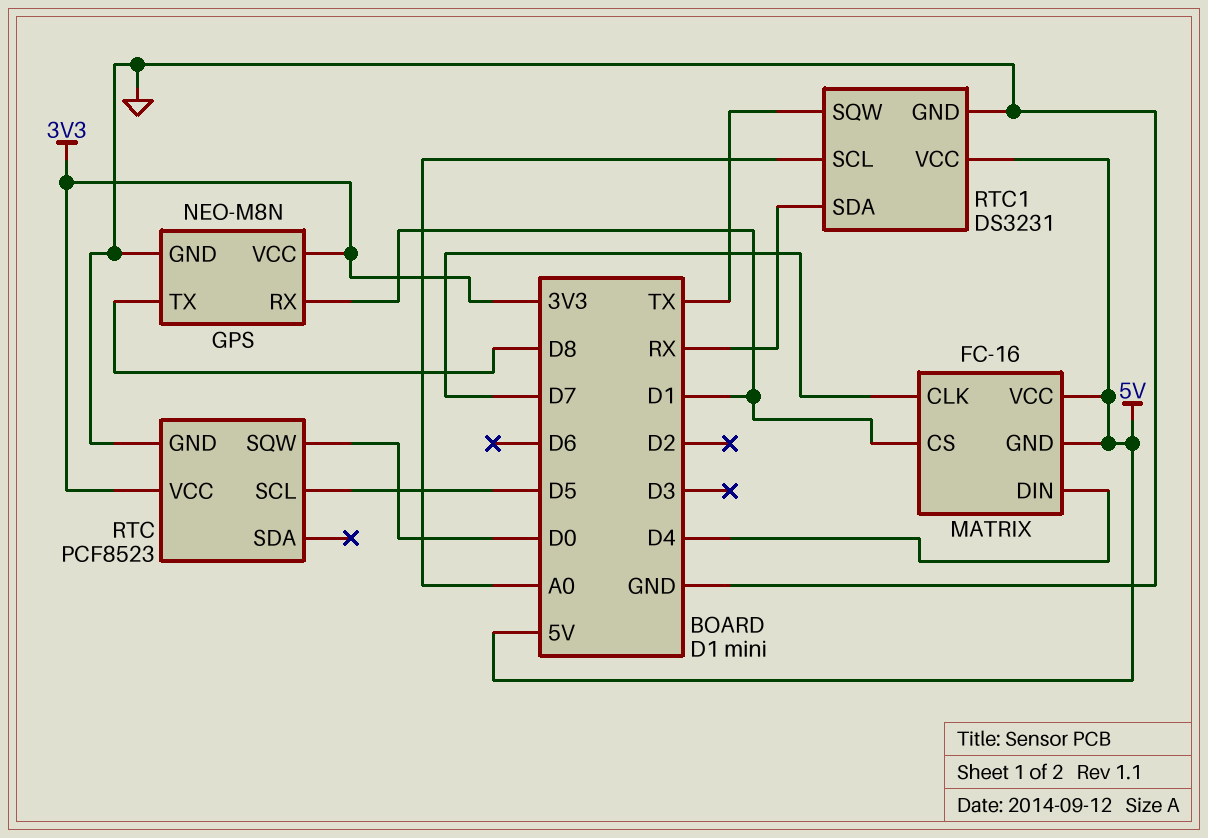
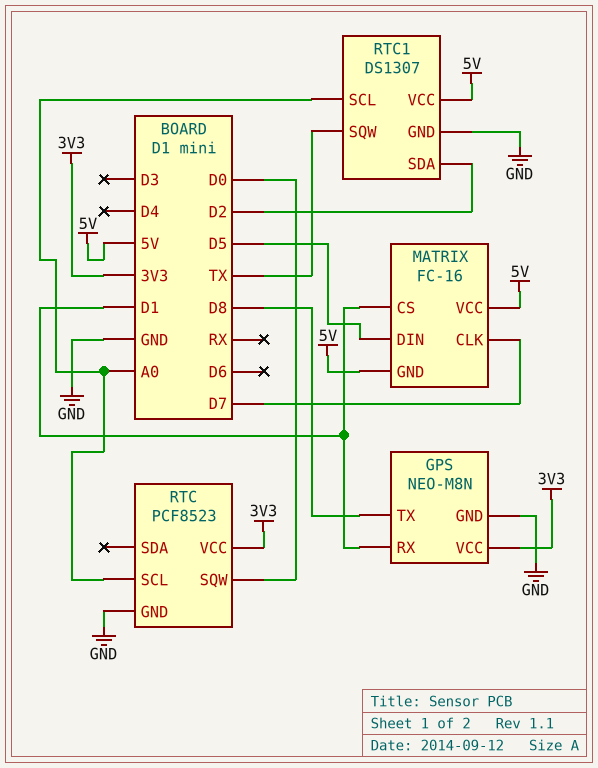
MATRIX pin DIN: D4 -> D5
RTC pin SCL: D5 -> A0
RTC1: DS3231 -> DS1307
RTC1 pin SDA: RX -> D2

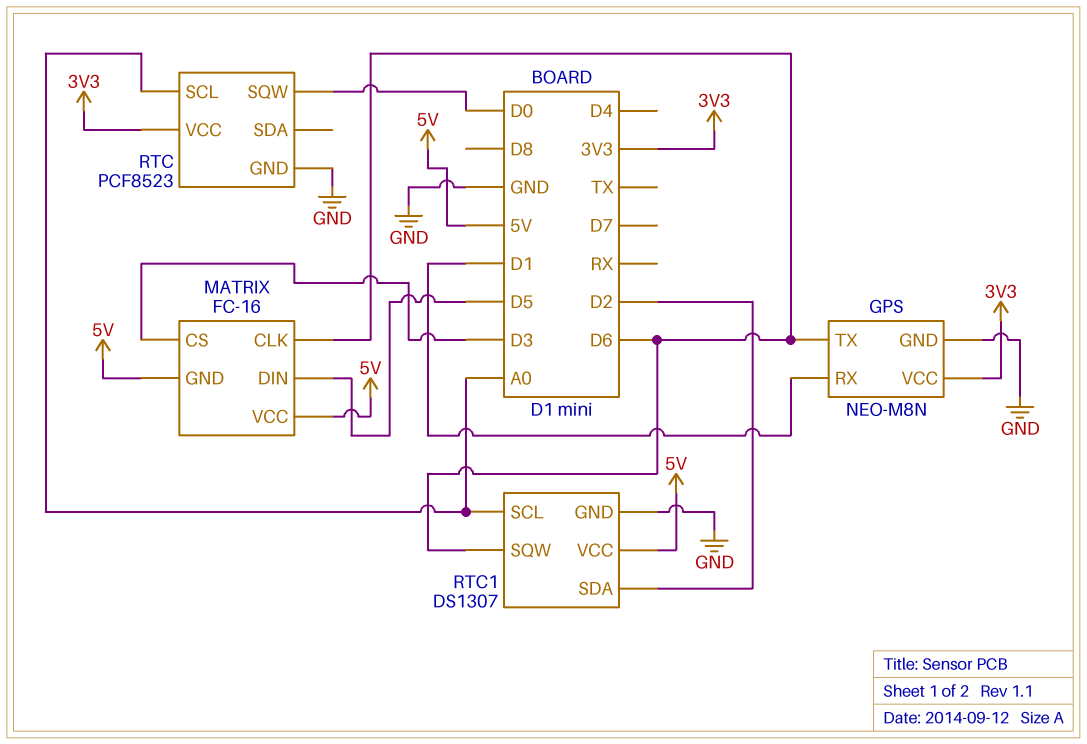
GPS pin TX: D8 -> D6
MATRIX pin CLK: D7 -> D6
MATRIX pin CS: D1 -> D3
RTC1 pin SQW: TX -> D6

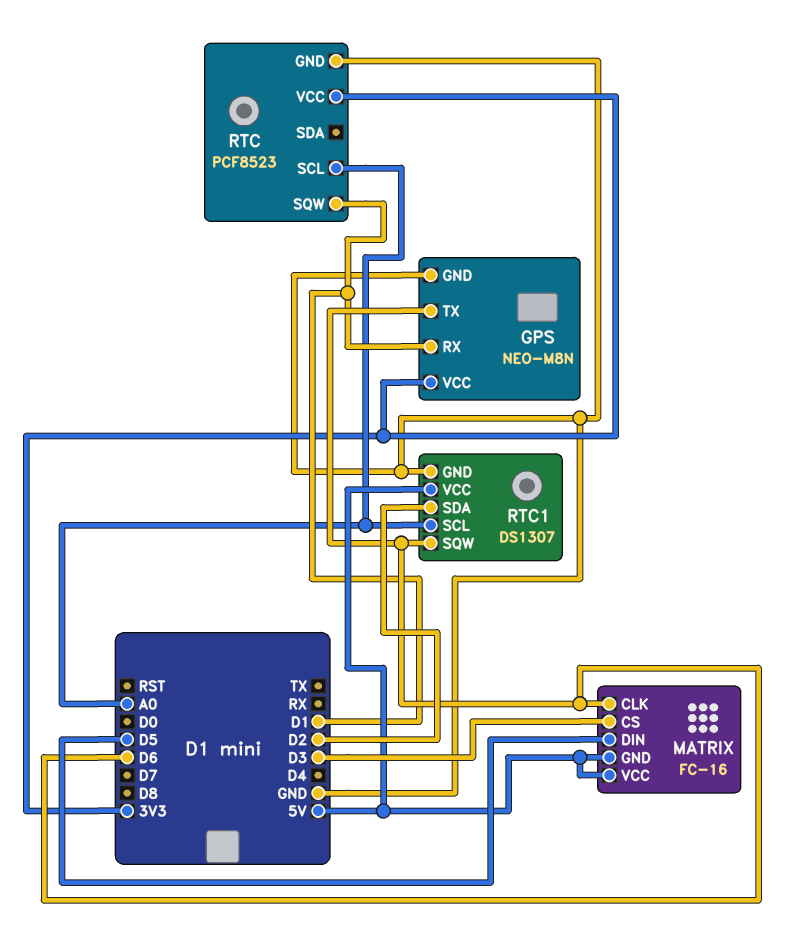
RTC pin SQW: D0 -> D1

